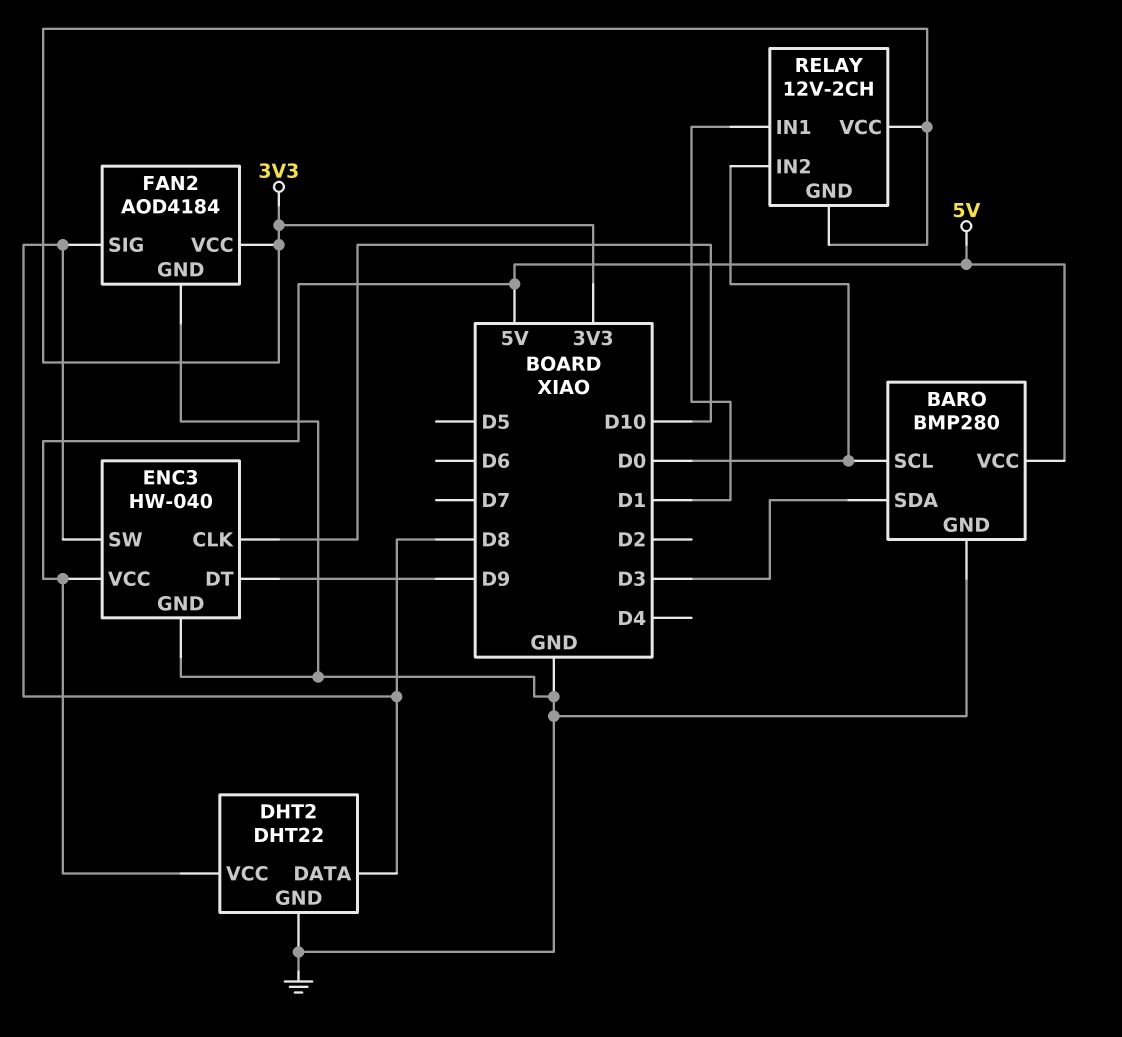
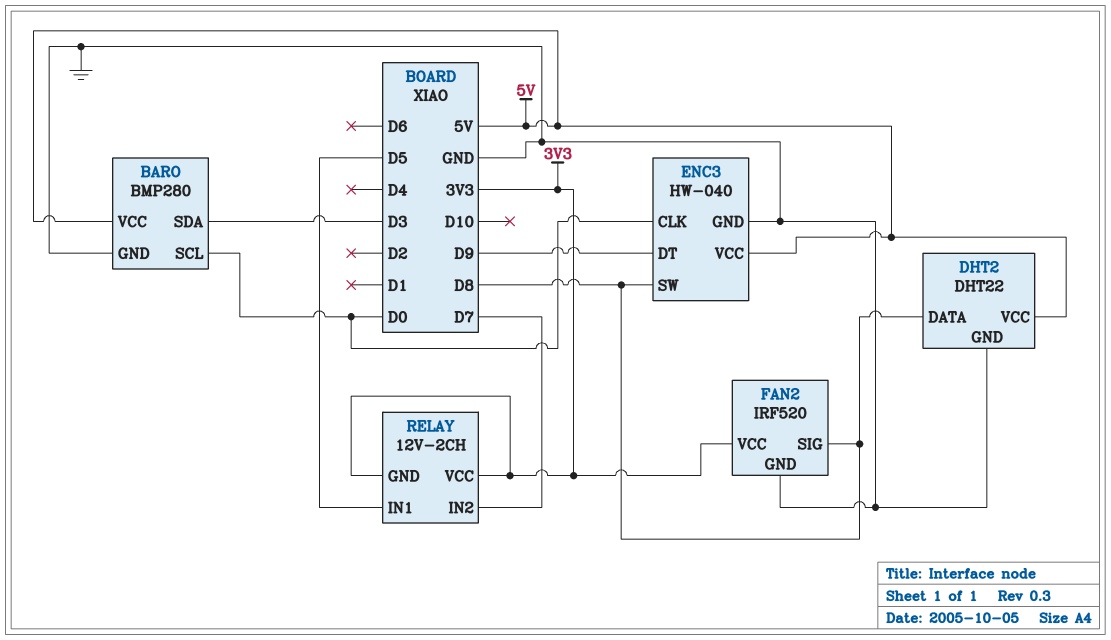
ENC3 pin CLK: D10 -> D0
FAN2: AOD4184 -> IRF520
RELAY pin IN1: D1 -> D5
RELAY pin IN2: D0 -> D7

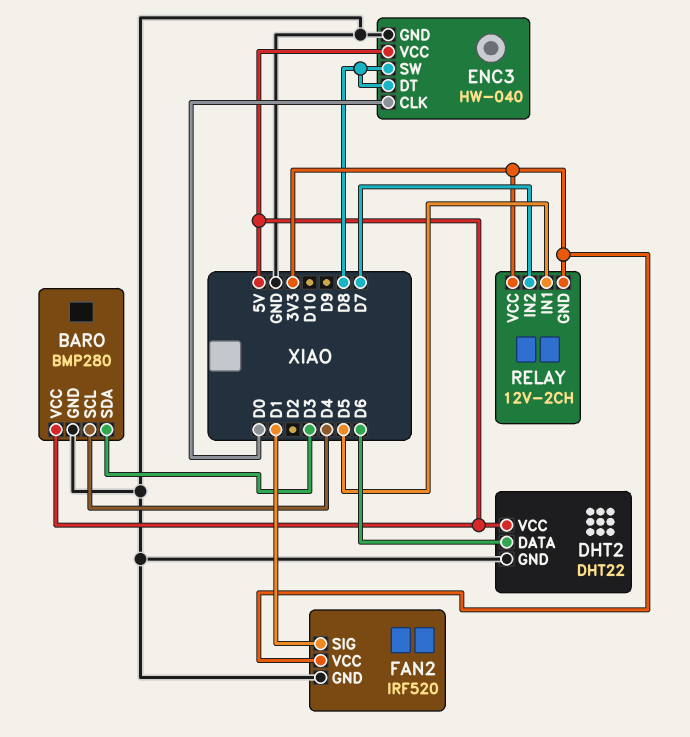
BARO pin SCL: D0 -> D4
DHT2 pin DATA: D8 -> D6
ENC3 pin DT: D9 -> D8
FAN2 pin SIG: D8 -> D1

